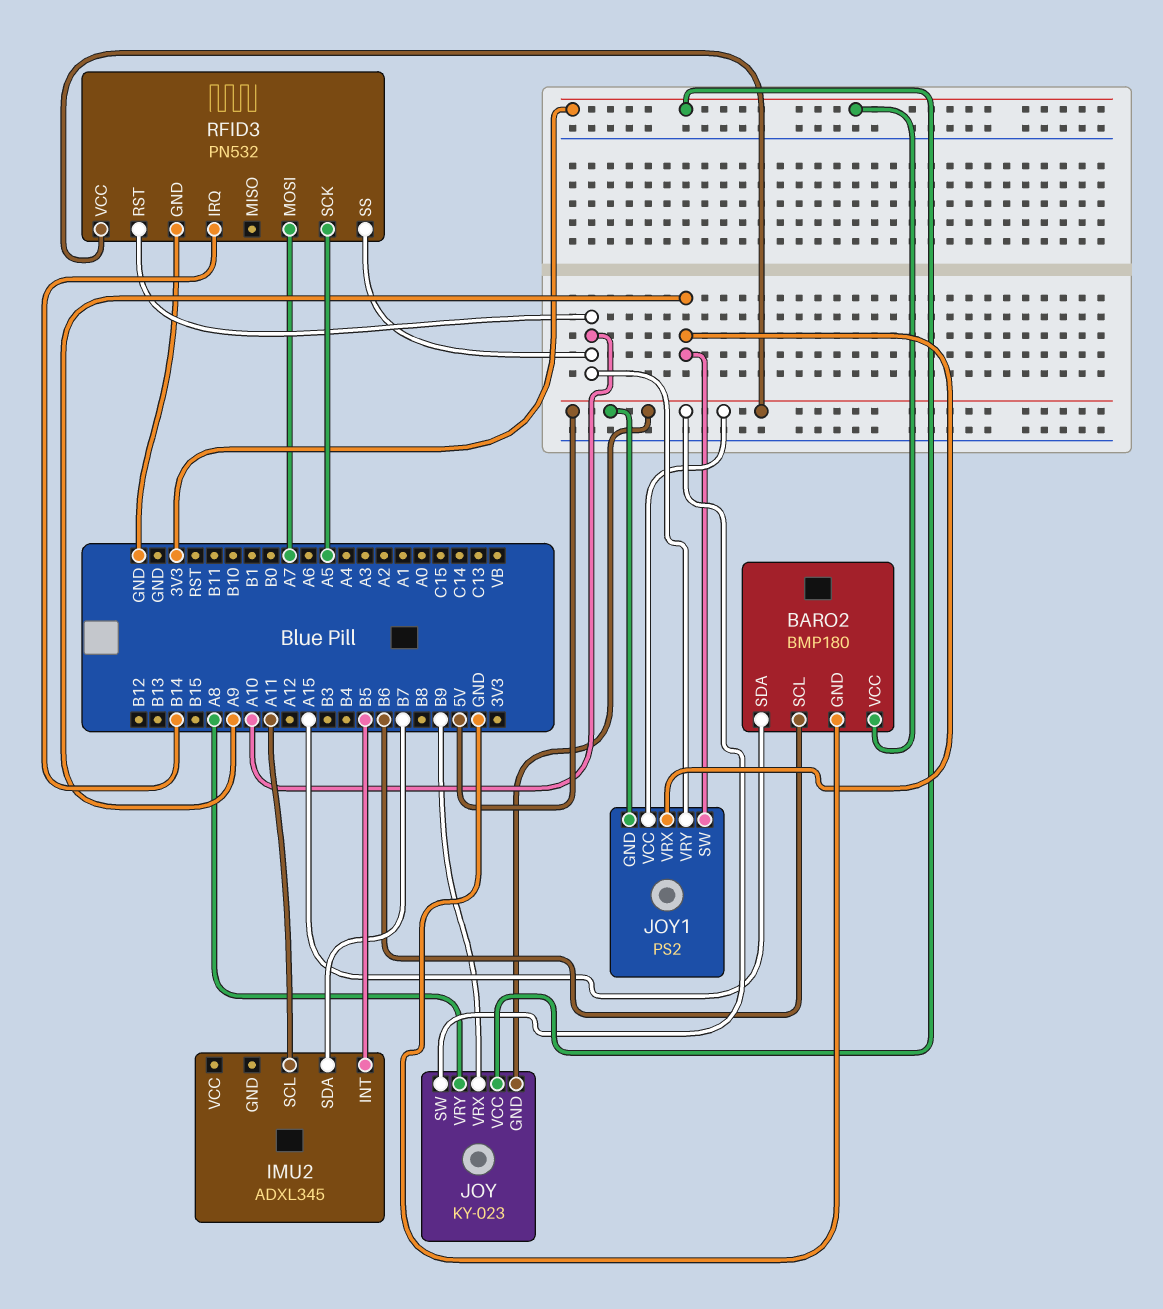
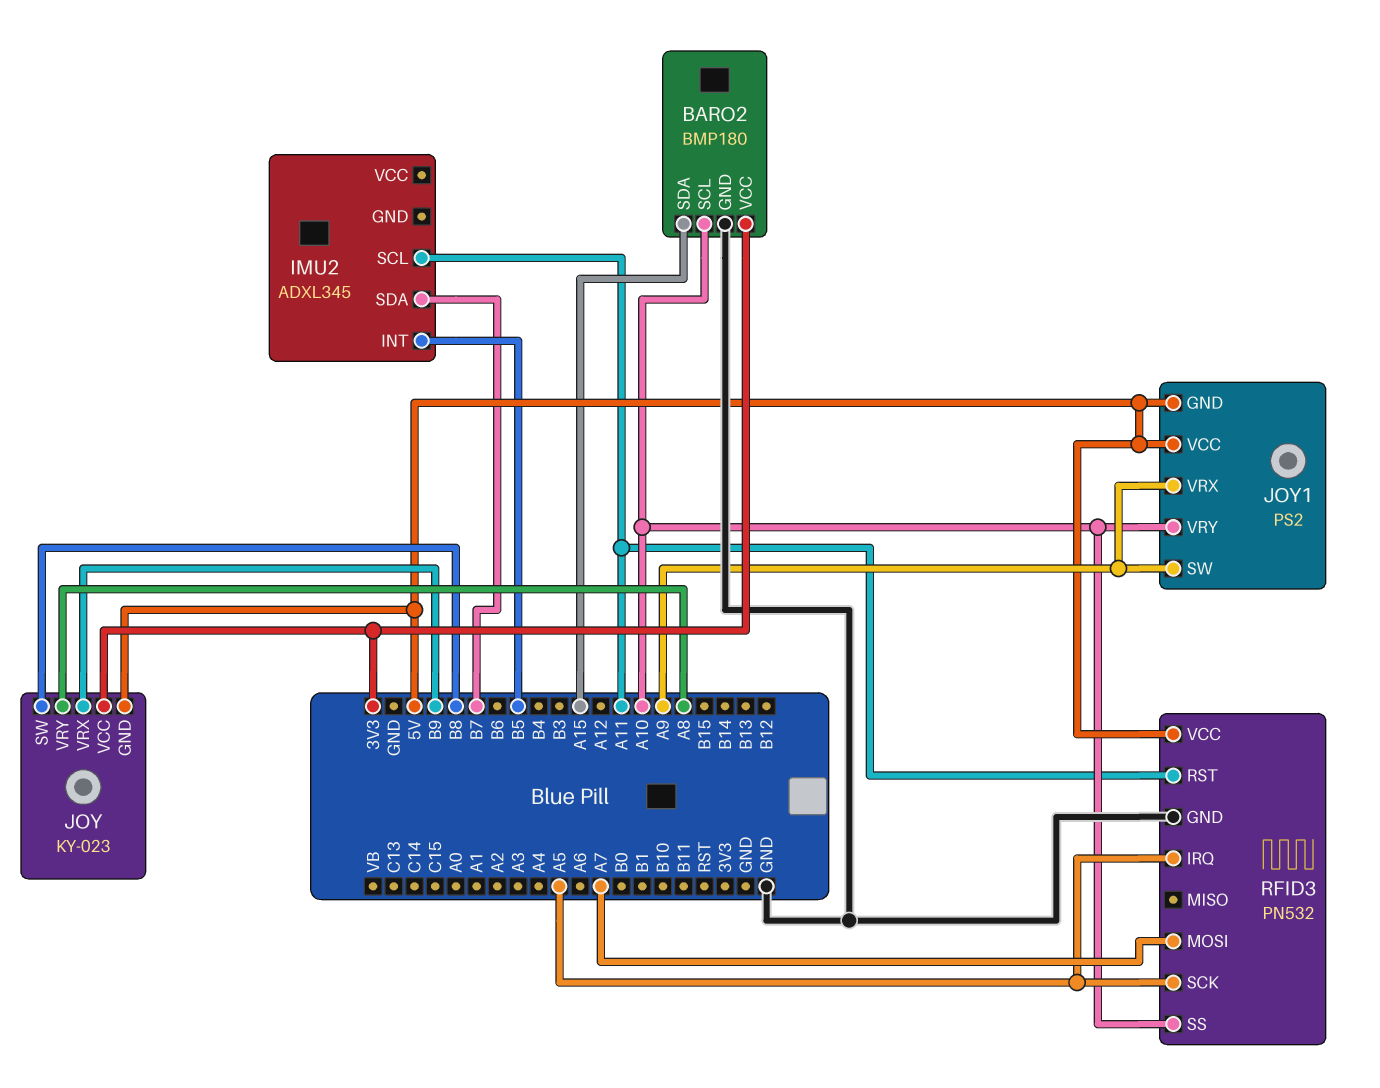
BARO2 pin SCL: B6 -> A10
JOY pin SW: 5V -> B8
RFID3 pin IRQ: B14 -> A5
RFID3 pin RST: A10 -> A11

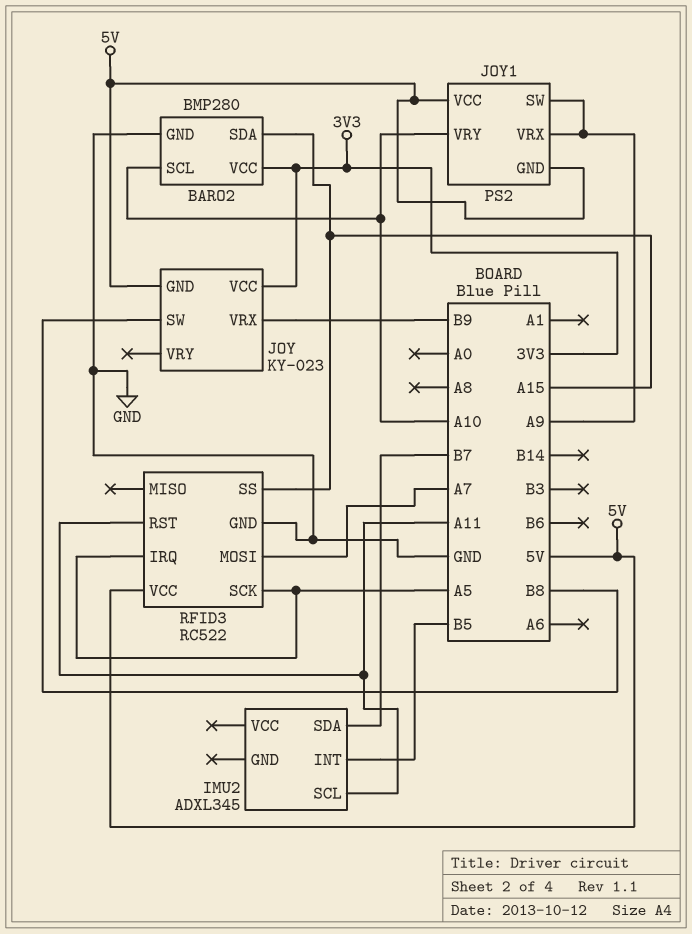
BARO2: BMP180 -> BMP280
JOY pin VRY: A8 -> none
RFID3: PN532 -> RC522
RFID3 pin SS: A10 -> A15

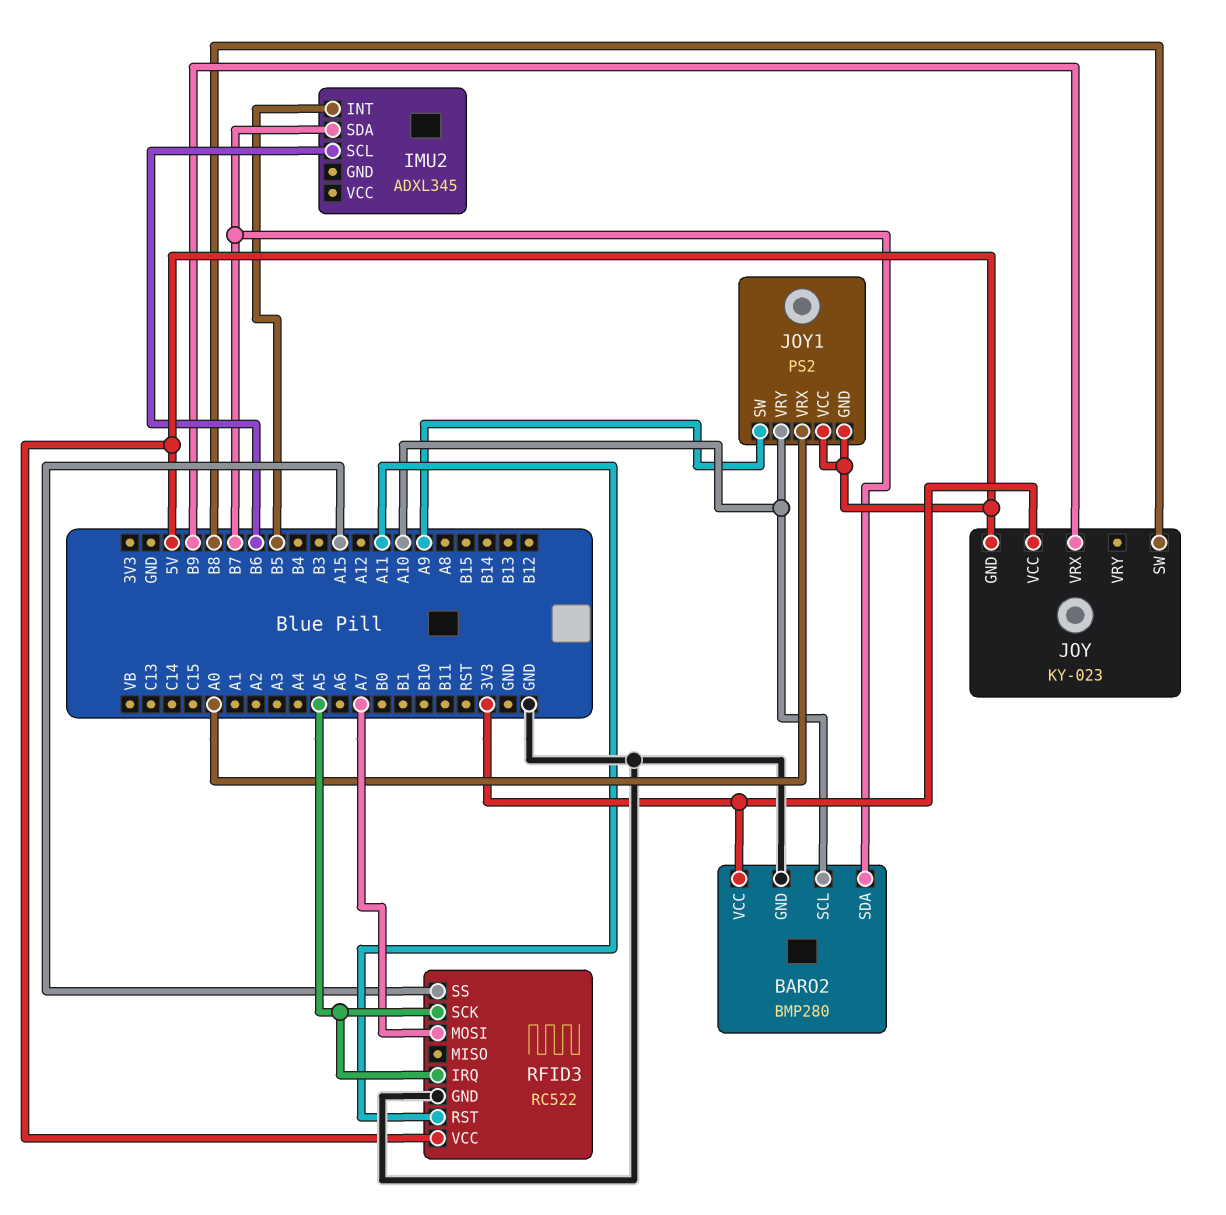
BARO2 pin SDA: A15 -> B7
IMU2 pin SCL: A11 -> B6
JOY1 pin VRX: A9 -> A0

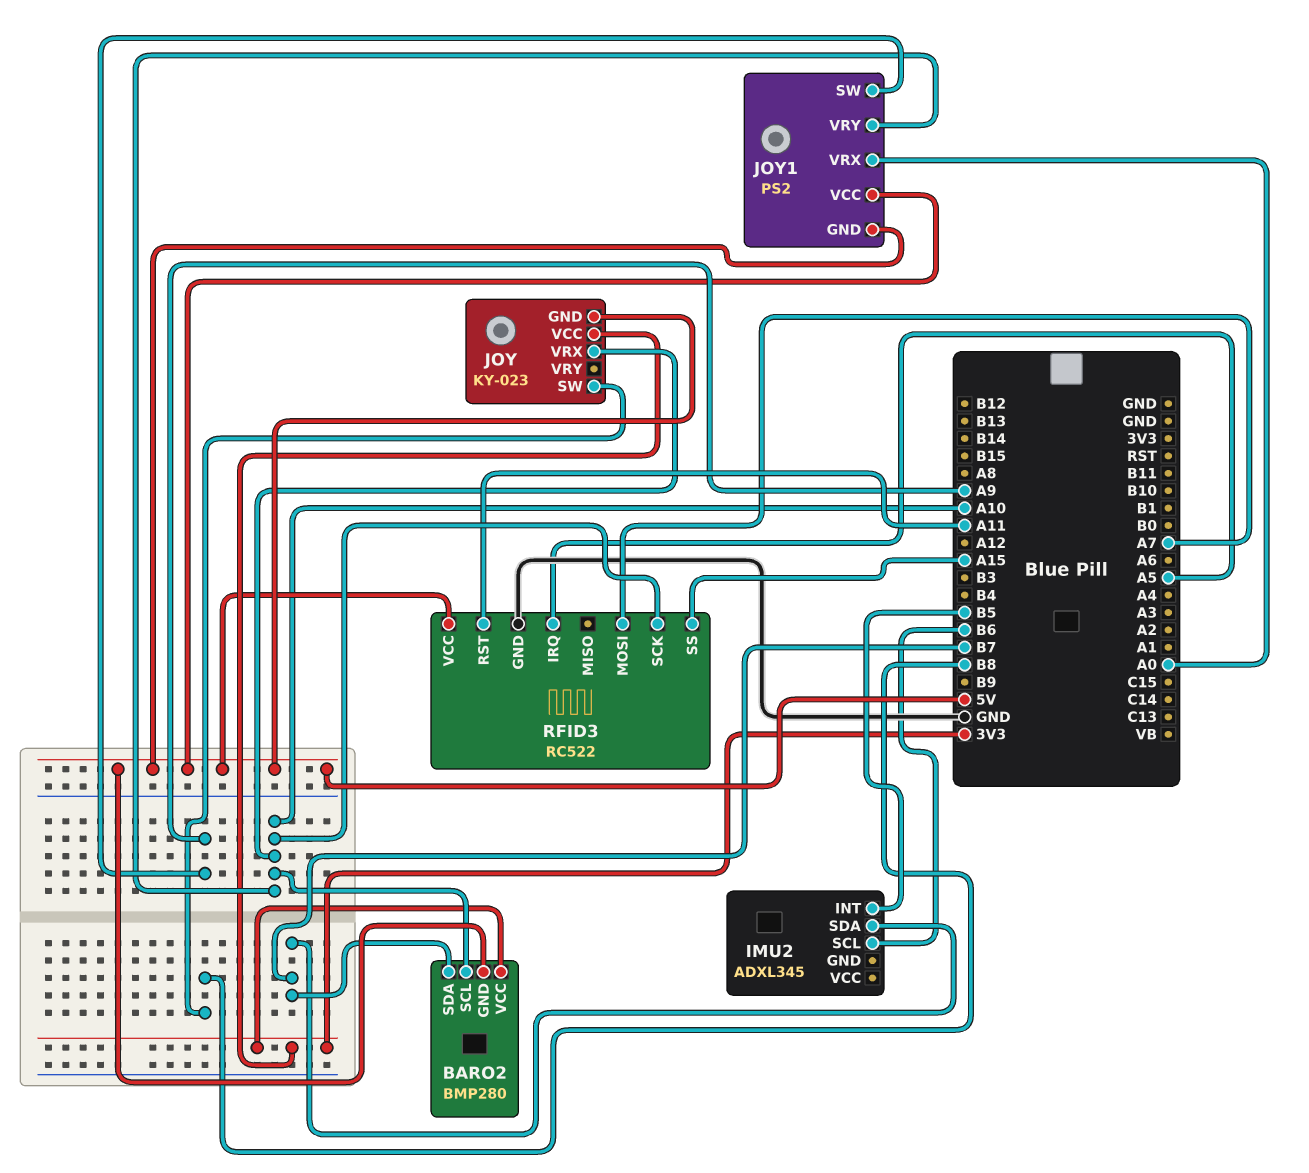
BARO2 pin GND: GND -> 5V
JOY pin VRX: B9 -> A10
RFID3 pin SCK: A5 -> A10

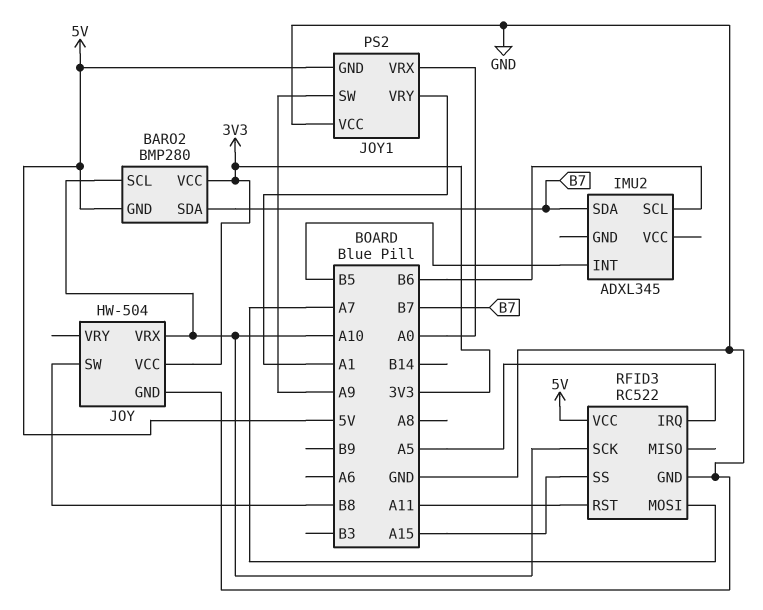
JOY: KY-023 -> HW-504
JOY pin GND: 5V -> GND
JOY1 pin VCC: 5V -> GND
JOY1 pin VRY: A10 -> A1

